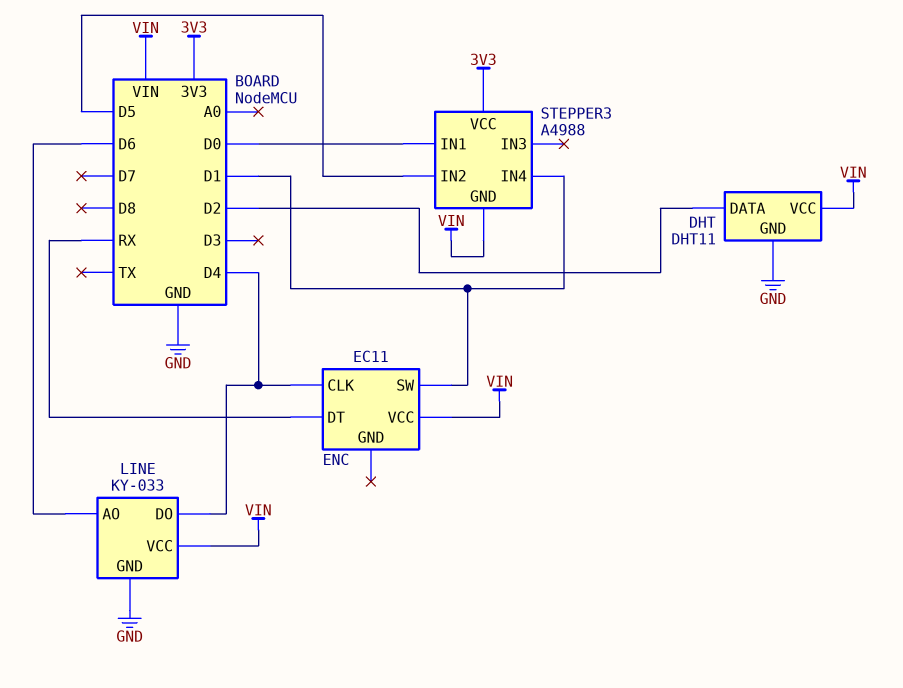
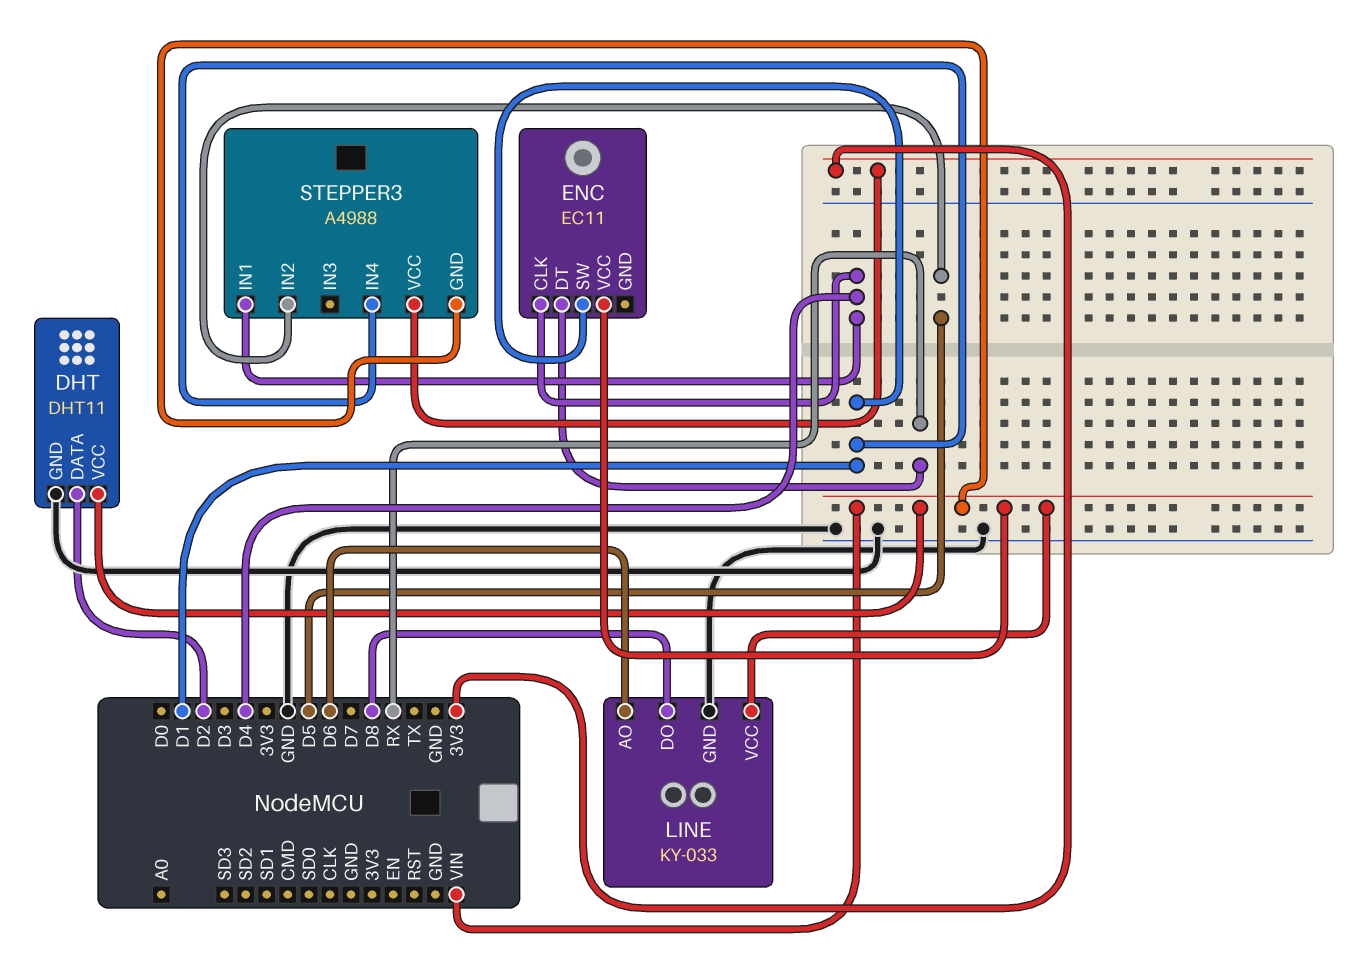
LINE pin DO: D4 -> D8
STEPPER3 pin IN1: D0 -> D4

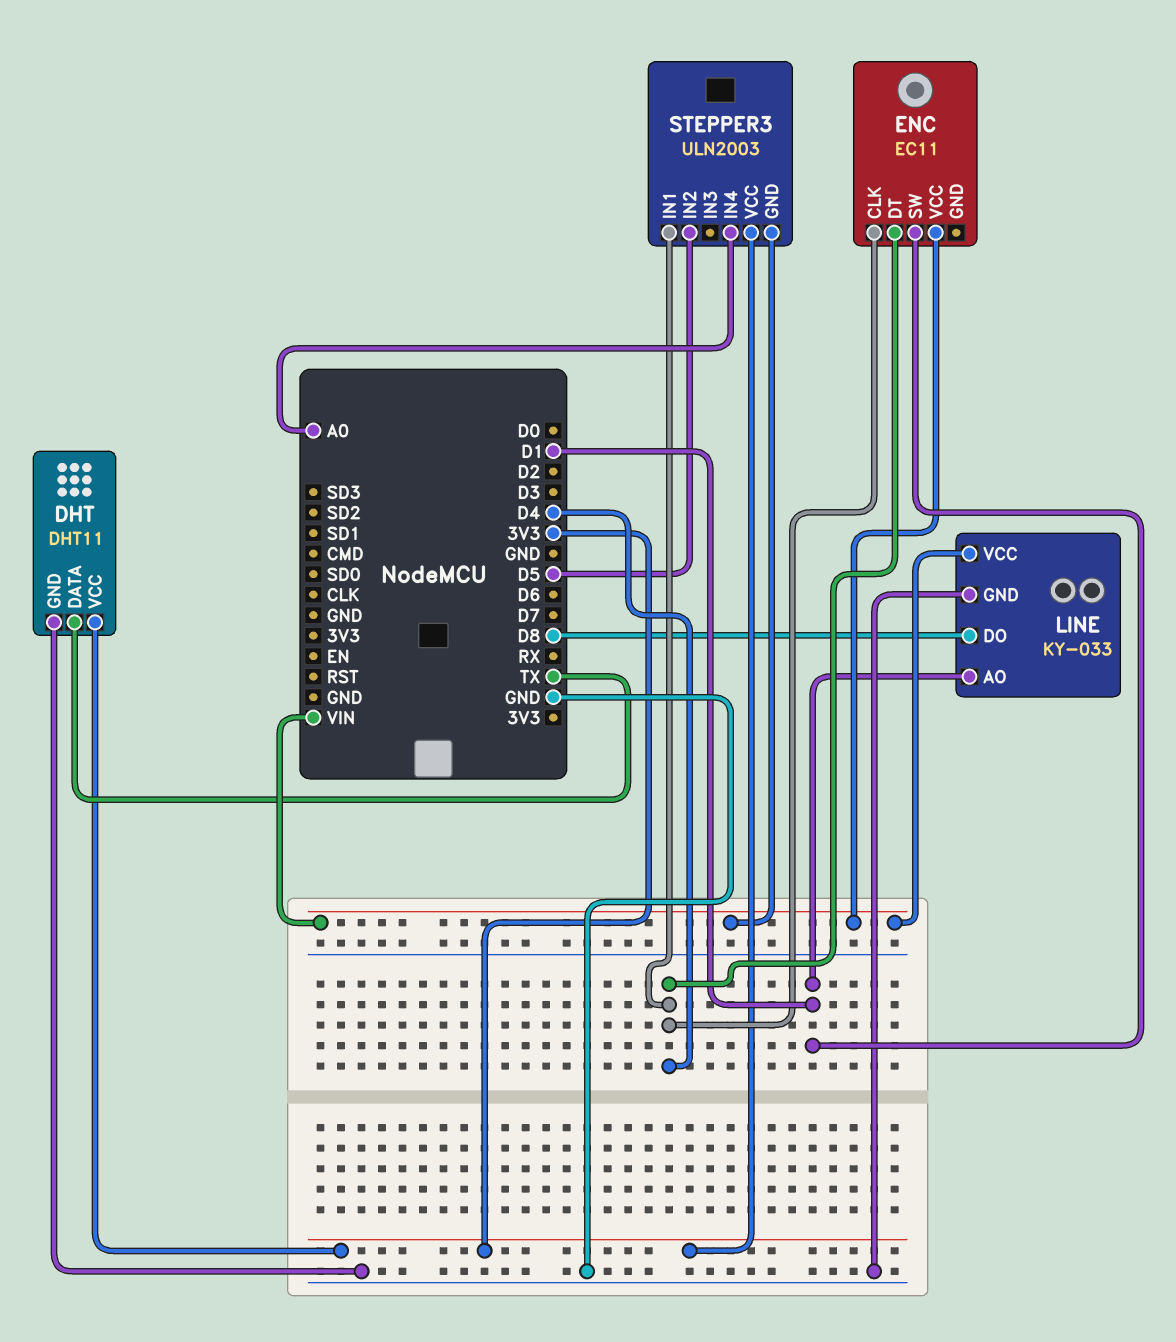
DHT pin DATA: D2 -> TX
DHT pin VCC: VIN -> 3V3
ENC pin DT: RX -> D4
LINE pin AO: D6 -> D1
STEPPER3: A4988 -> ULN2003
STEPPER3 pin IN4: D1 -> A0

